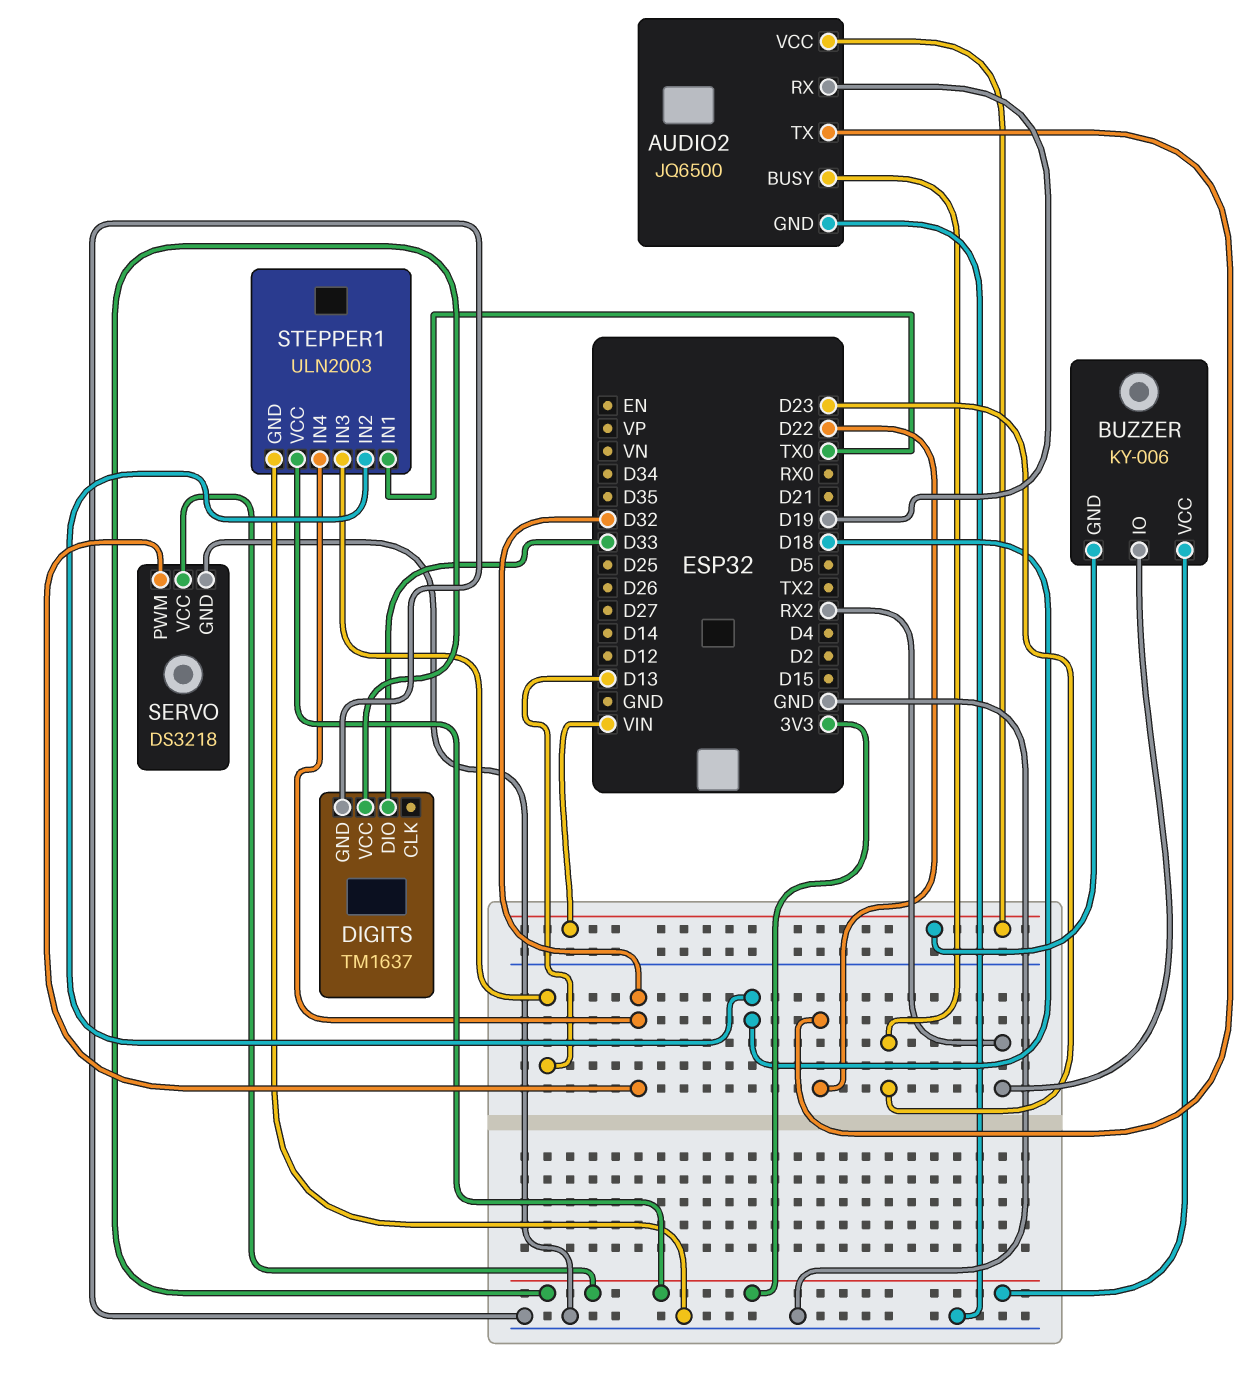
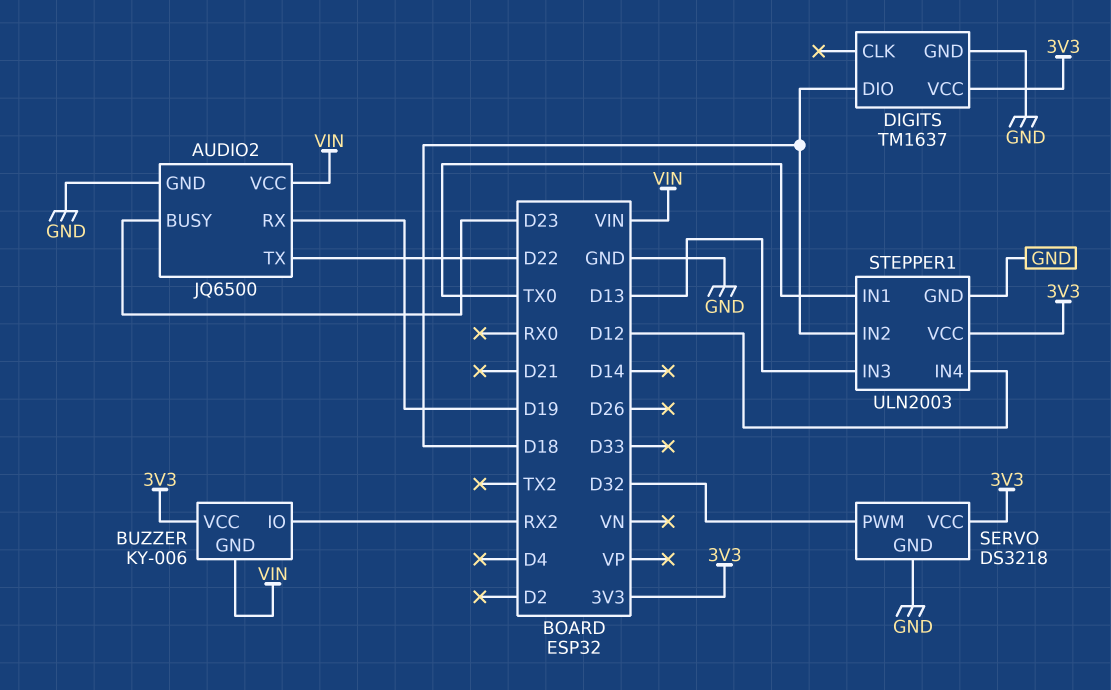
DIGITS pin DIO: D33 -> D18
STEPPER1 pin IN4: D32 -> D12

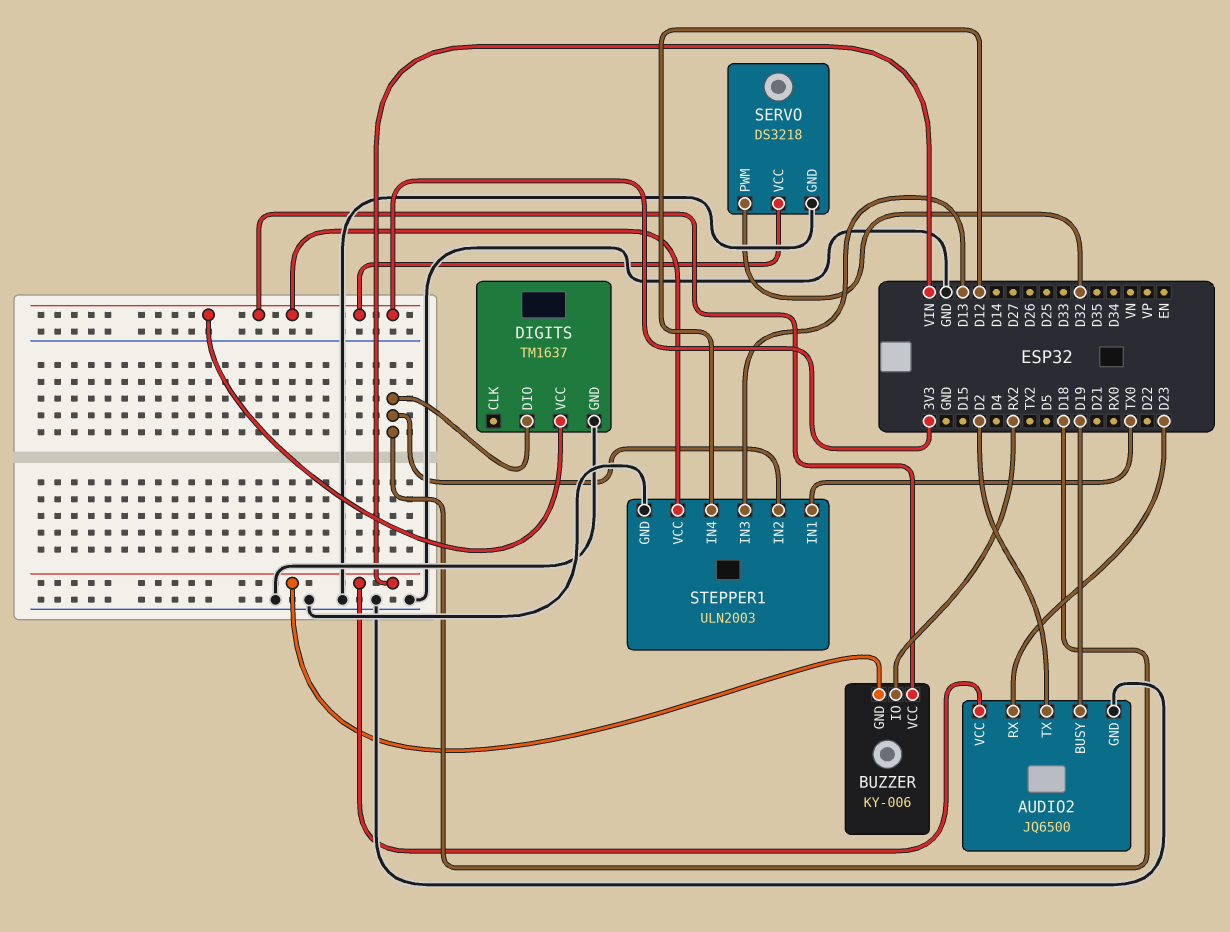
AUDIO2 pin BUSY: D23 -> D19
AUDIO2 pin RX: D19 -> D23
AUDIO2 pin TX: D22 -> D2

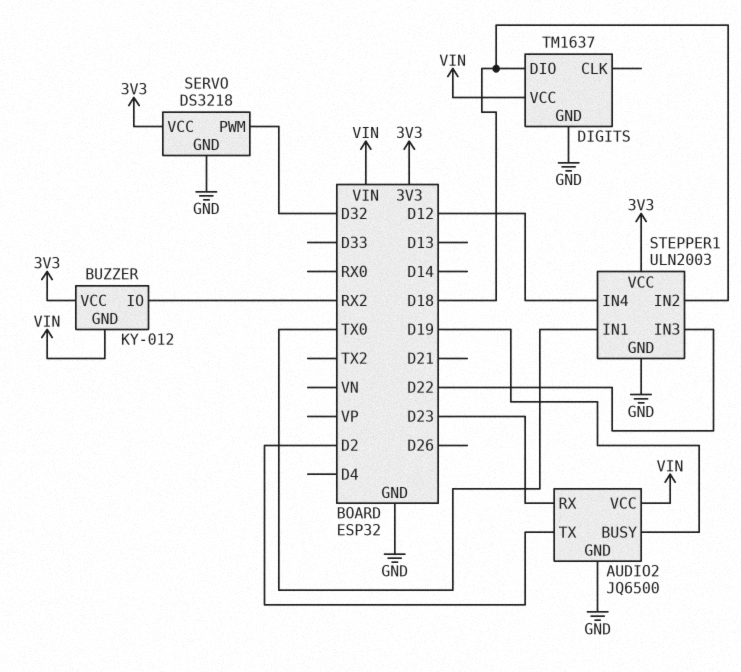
BUZZER: KY-006 -> KY-012
DIGITS pin VCC: 3V3 -> VIN
STEPPER1 pin IN3: D13 -> D22

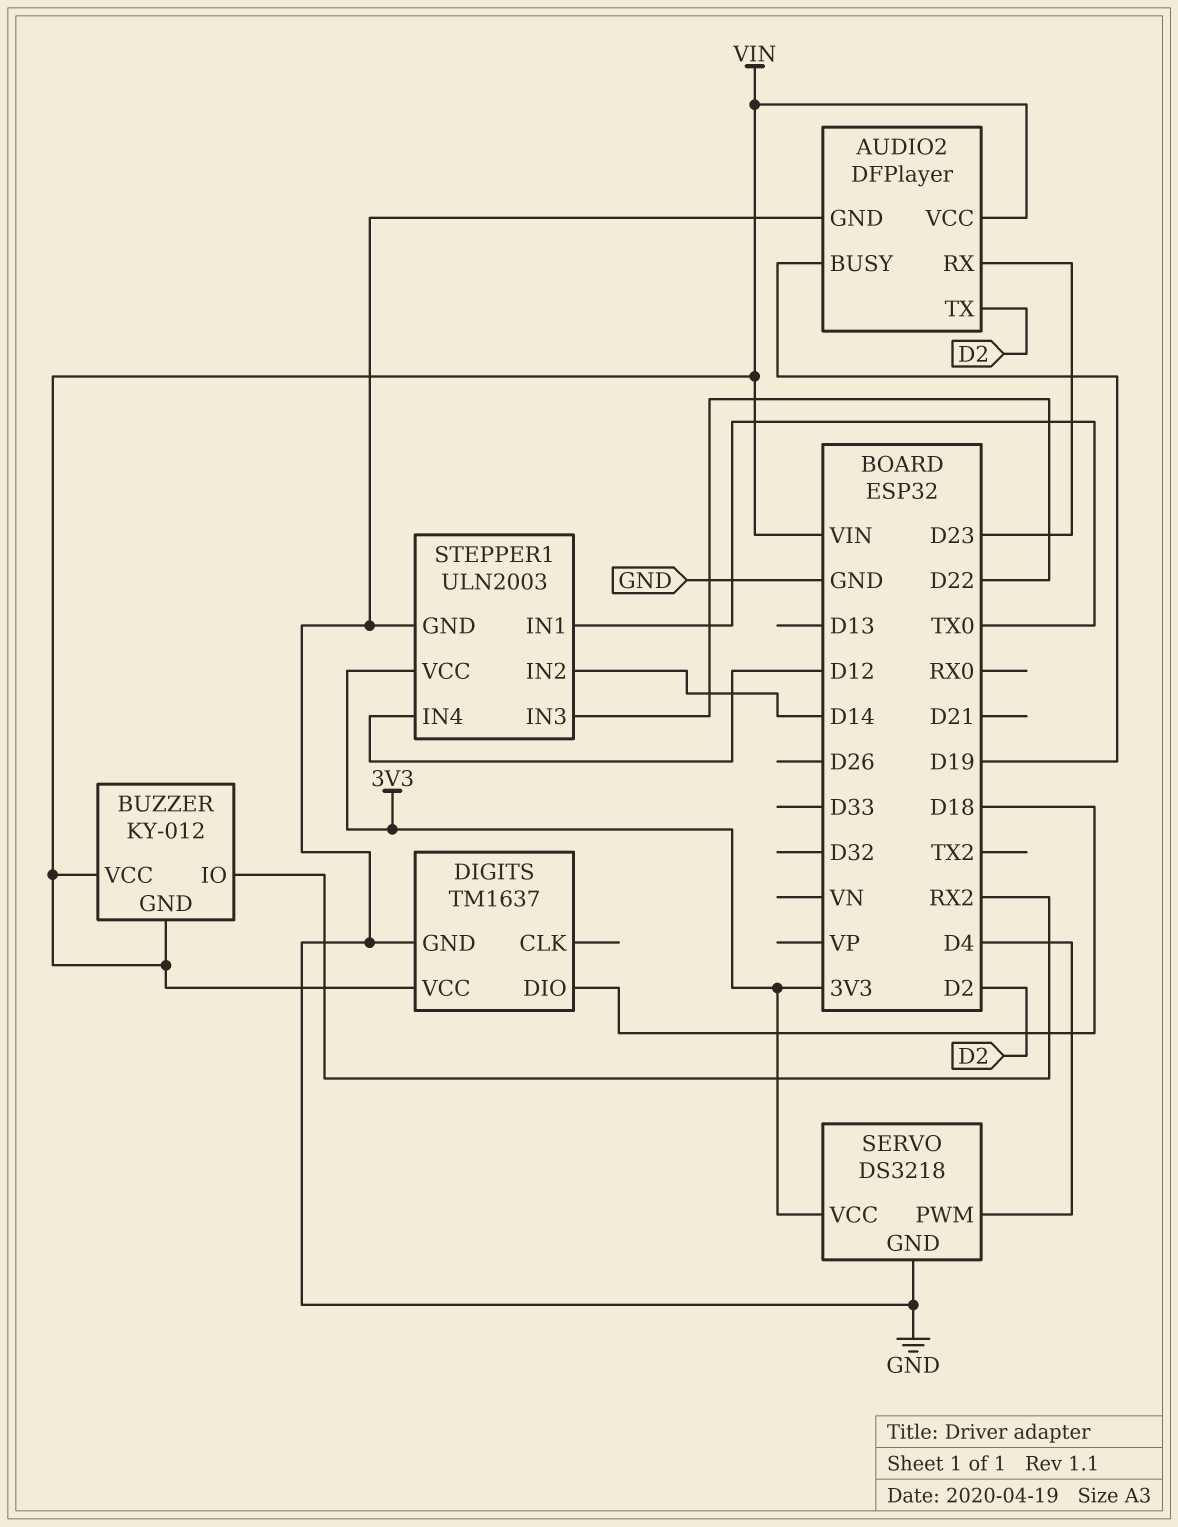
AUDIO2: JQ6500 -> DFPlayer
BUZZER pin VCC: 3V3 -> VIN
SERVO pin PWM: D32 -> D4
STEPPER1 pin IN2: D18 -> D14

